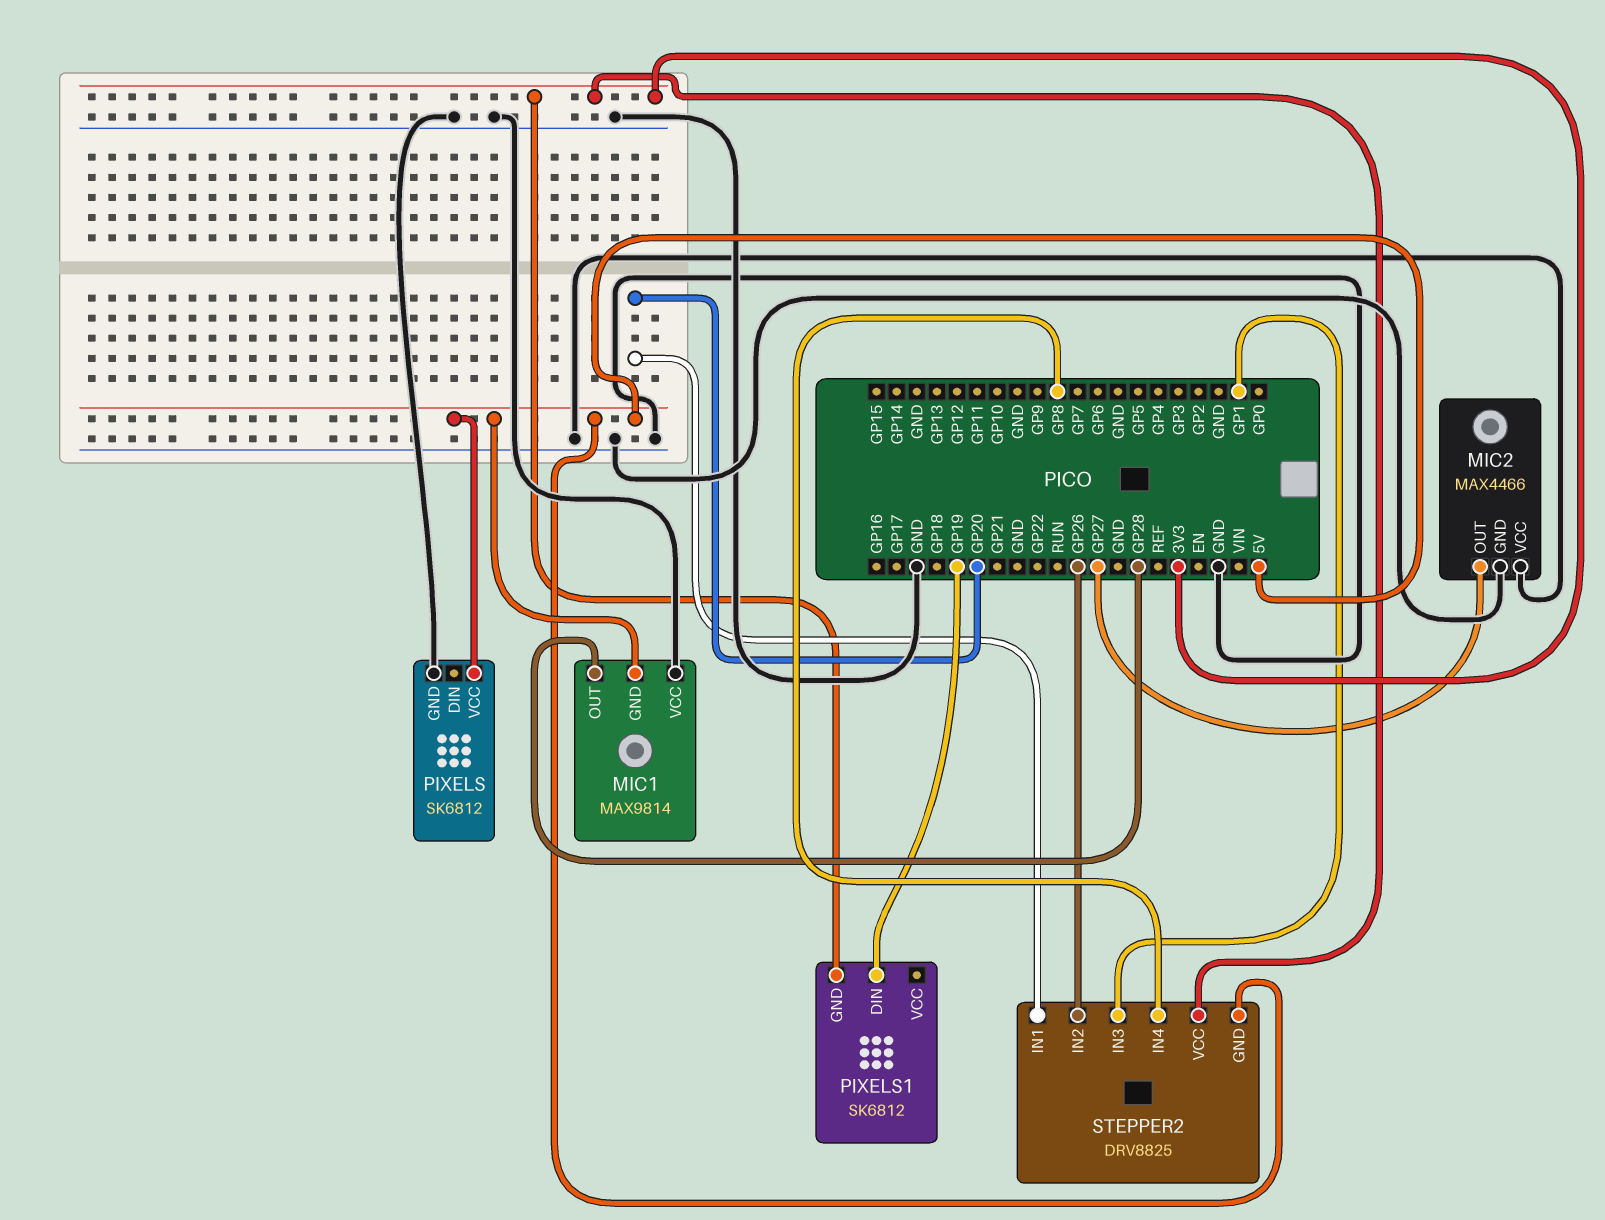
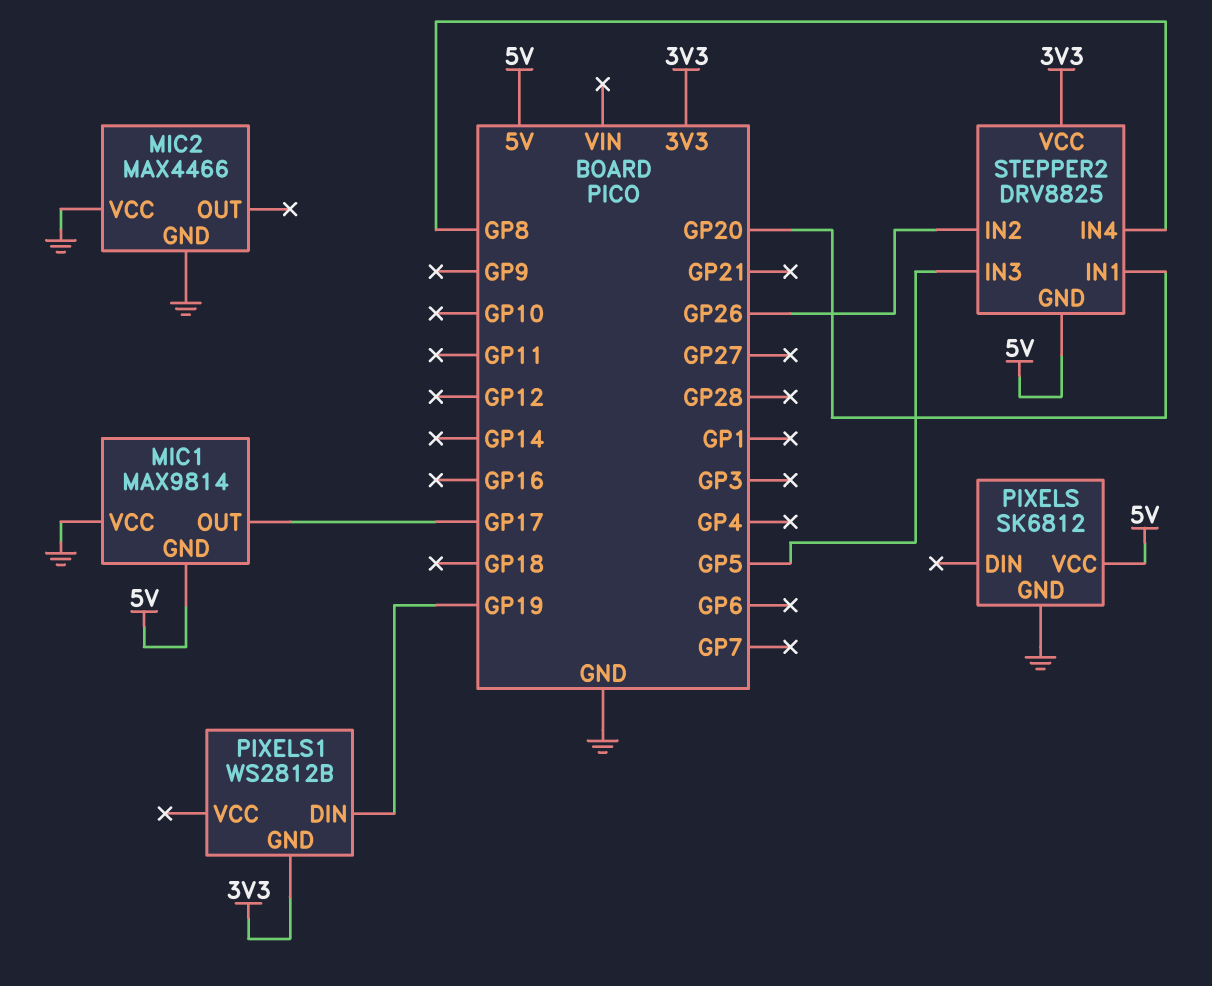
MIC1 pin OUT: GP28 -> GP17
MIC2 pin OUT: GP27 -> none
PIXELS1: SK6812 -> WS2812B
STEPPER2 pin IN3: GP1 -> GP5

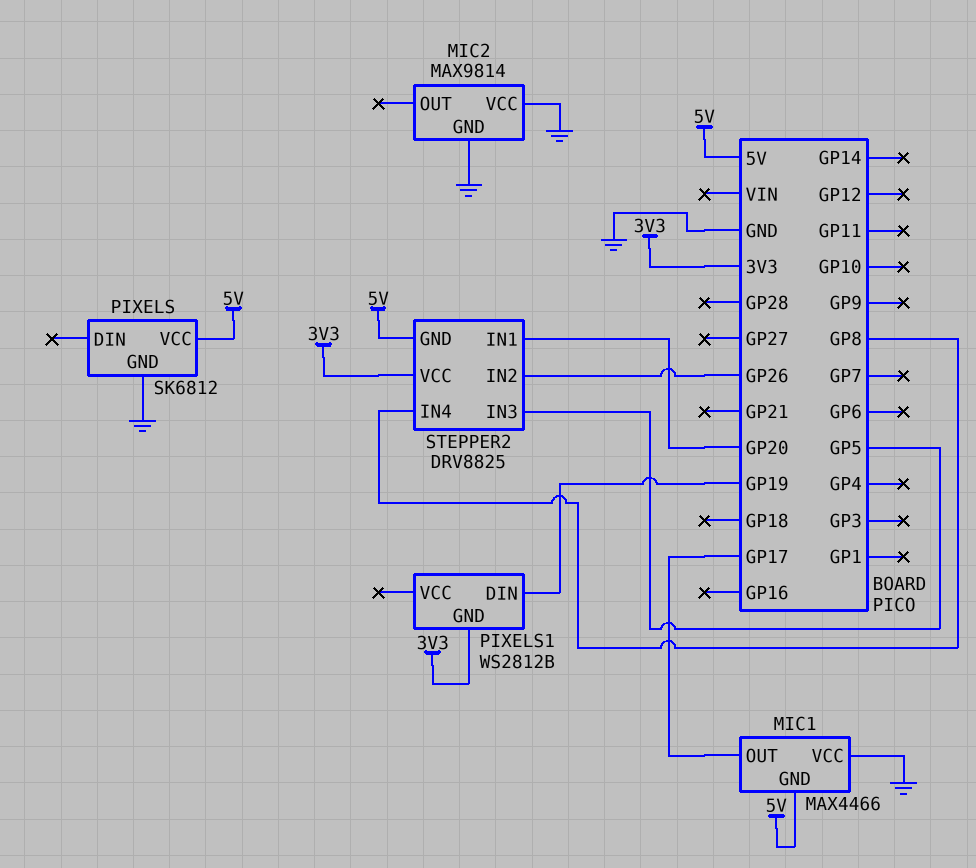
MIC1: MAX9814 -> MAX4466
MIC2: MAX4466 -> MAX9814

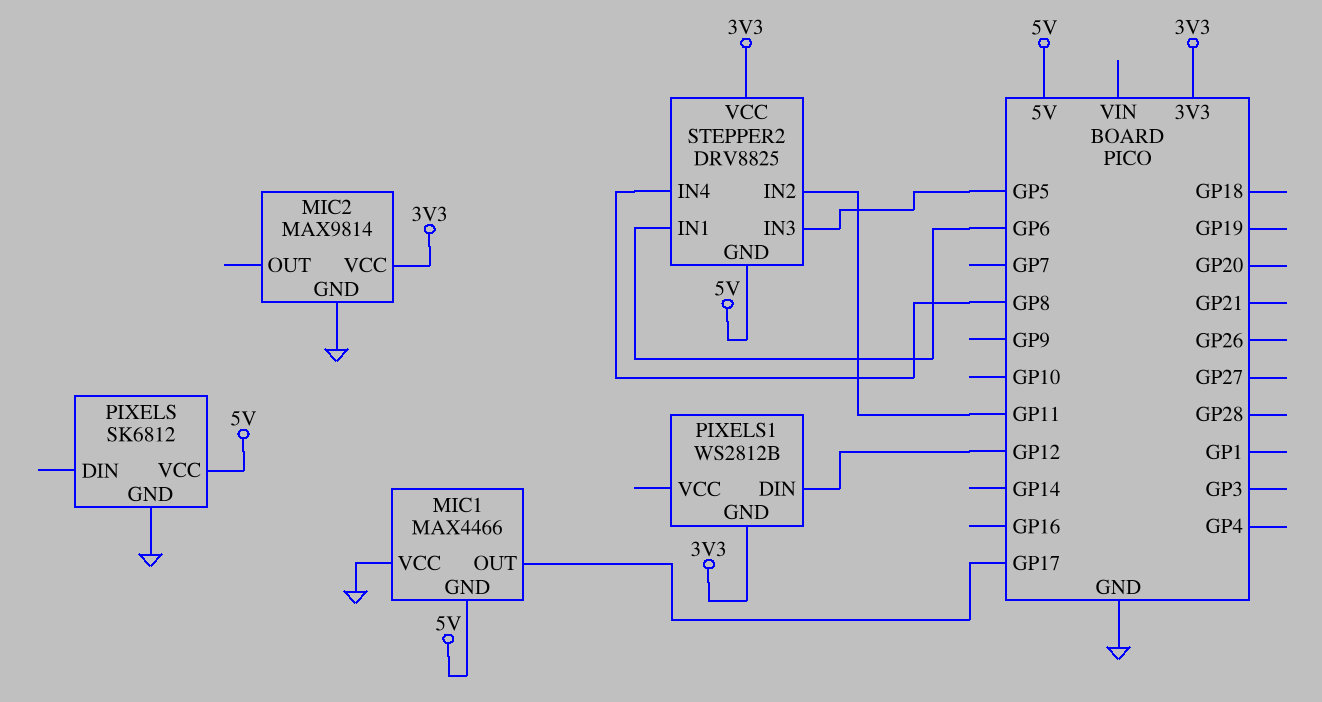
MIC2 pin VCC: GND -> 3V3
PIXELS1 pin DIN: GP19 -> GP12
STEPPER2 pin IN1: GP20 -> GP6
STEPPER2 pin IN2: GP26 -> GP11

